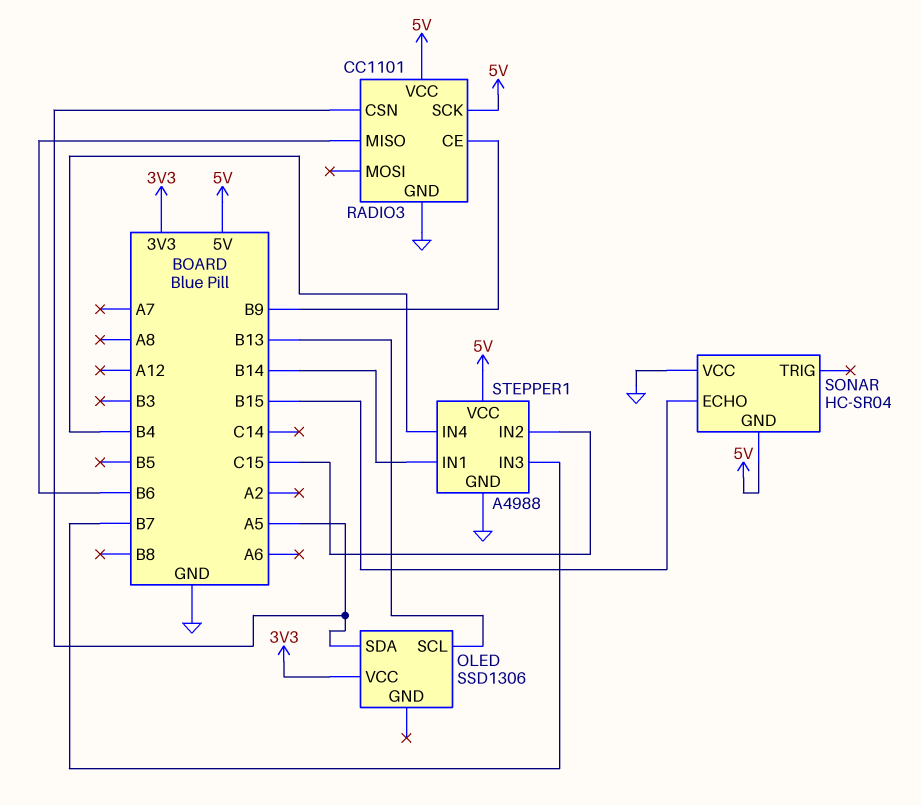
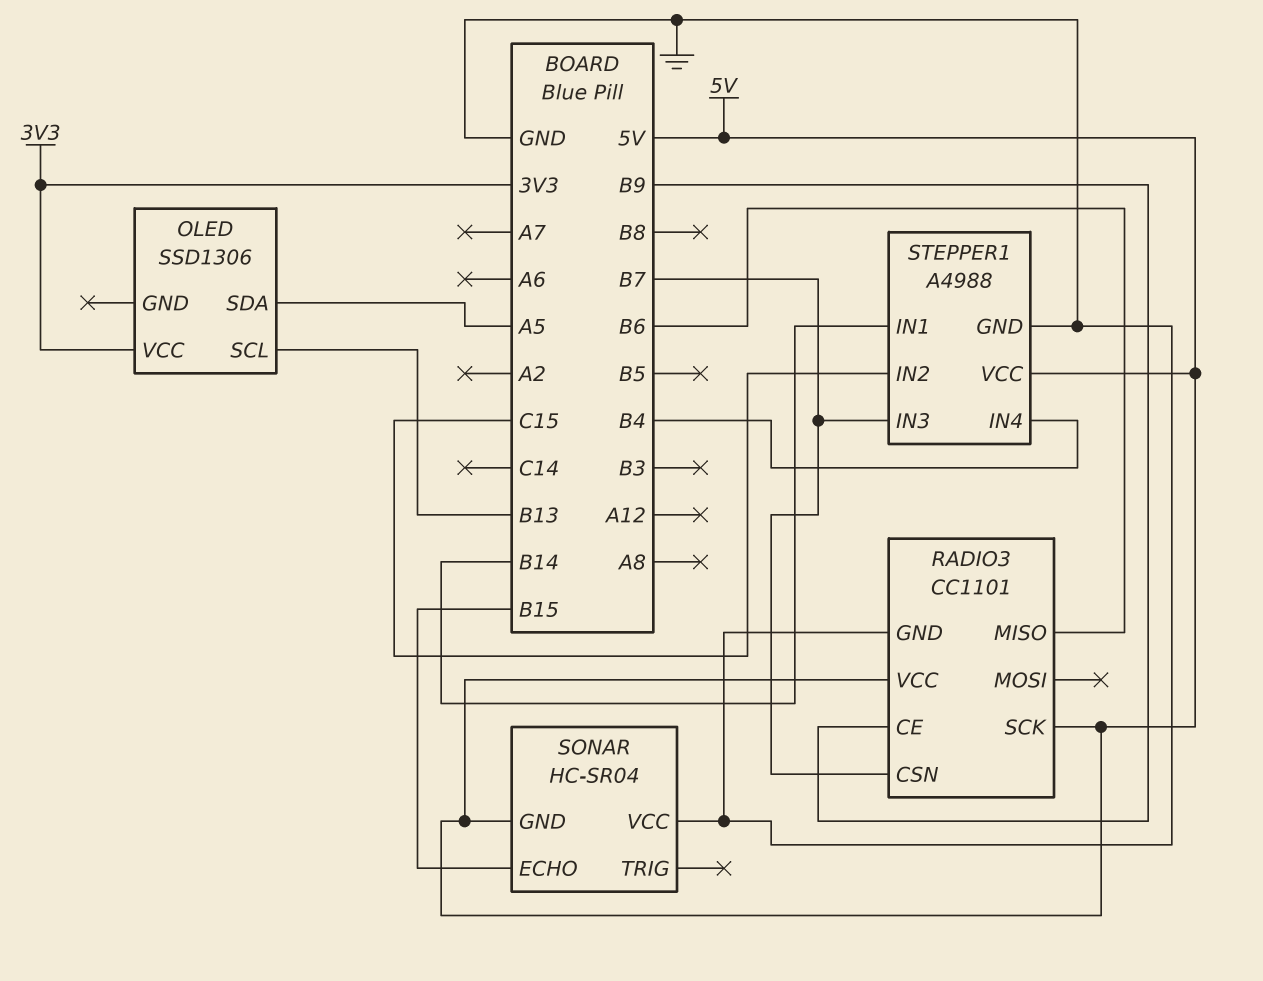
RADIO3 pin CSN: A5 -> B7

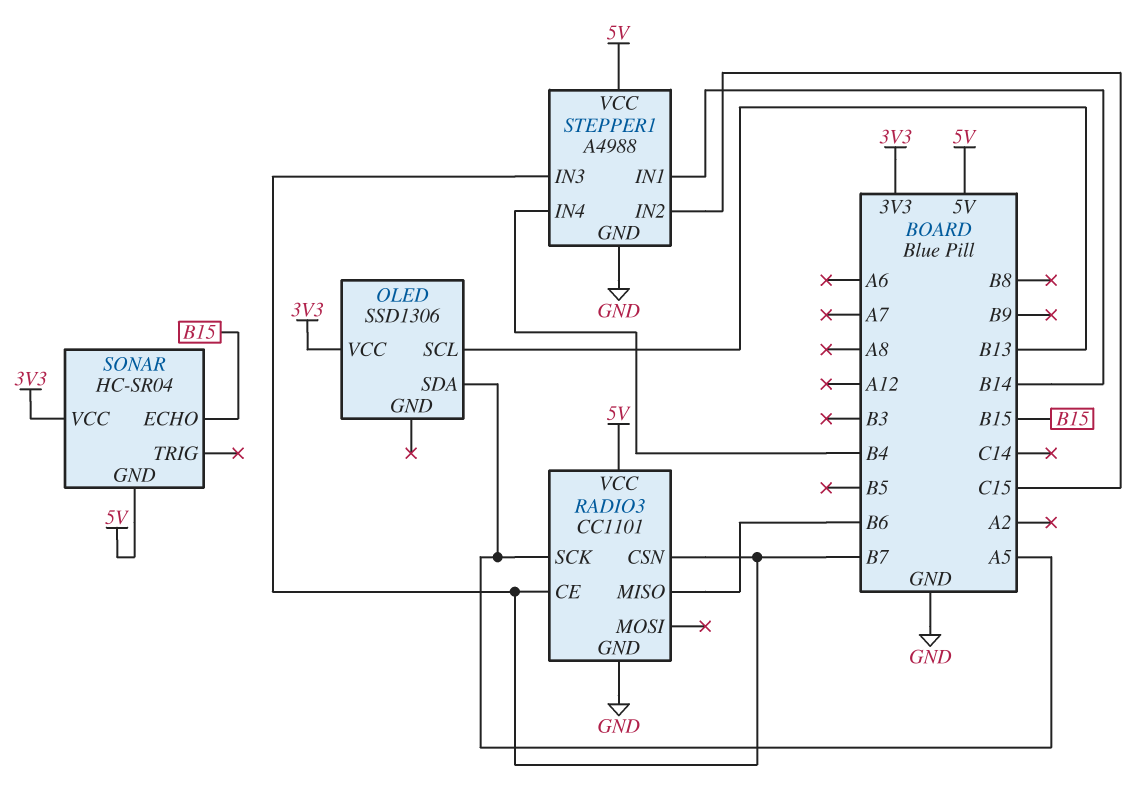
RADIO3 pin CE: B9 -> B7
RADIO3 pin SCK: 5V -> A5
SONAR pin VCC: GND -> 3V3

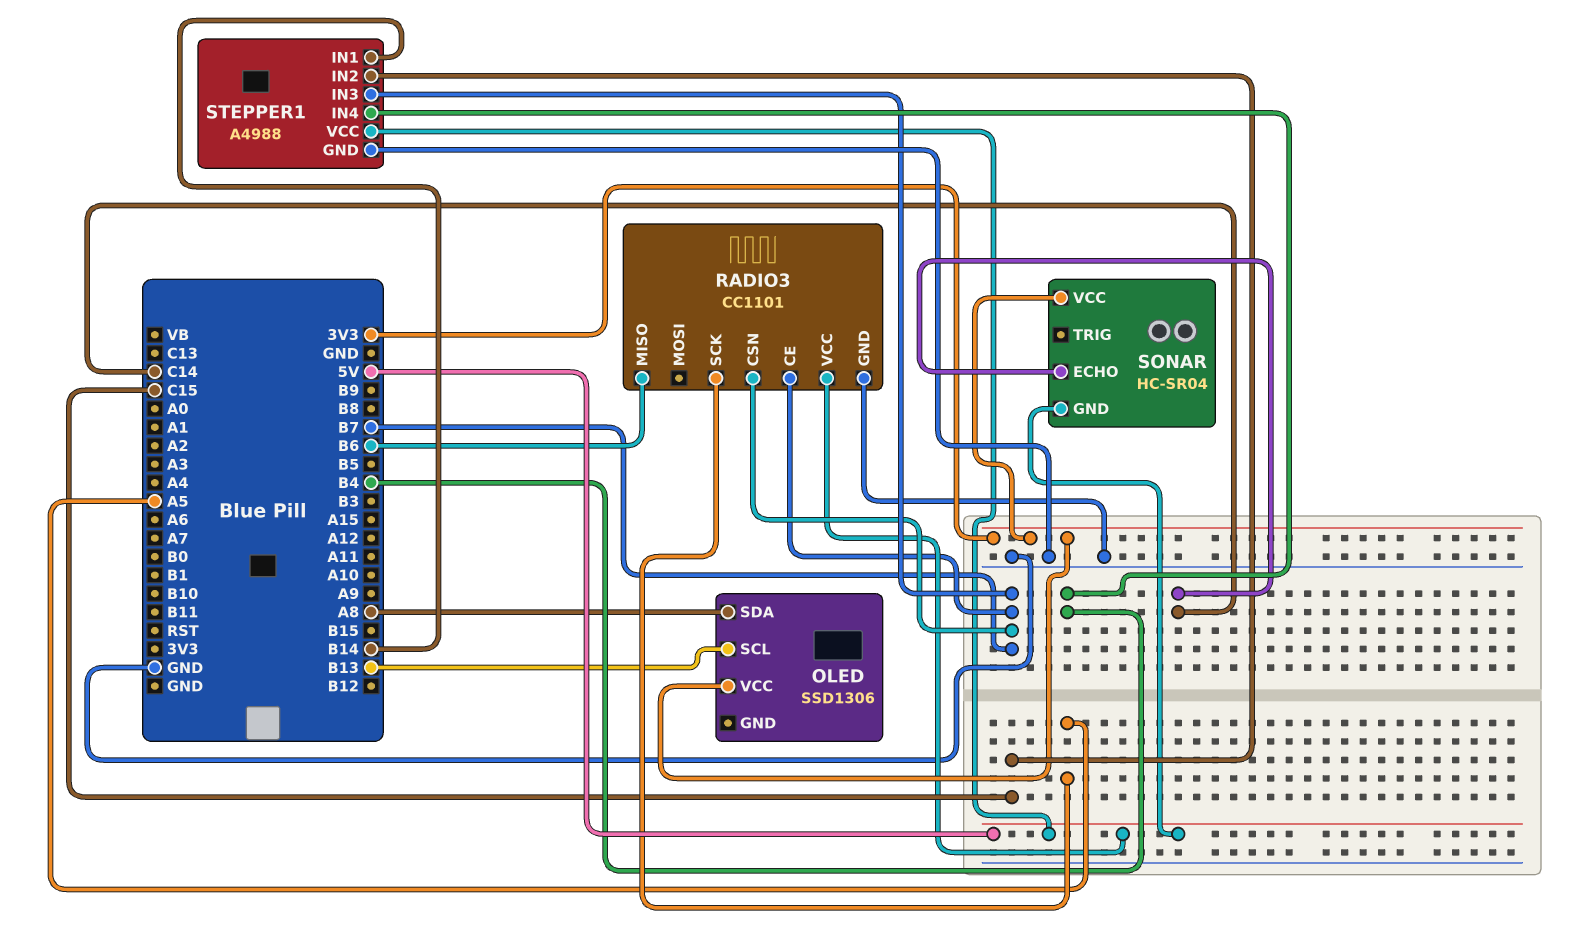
OLED pin SDA: A5 -> A8
SONAR pin ECHO: B15 -> C14

